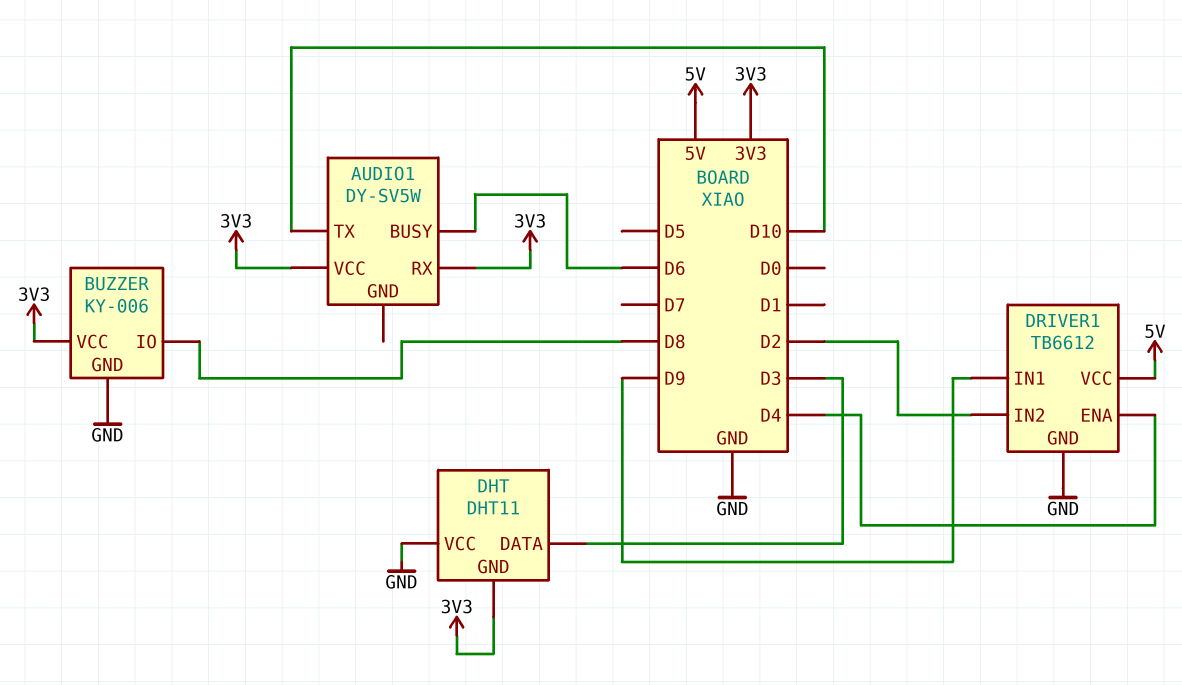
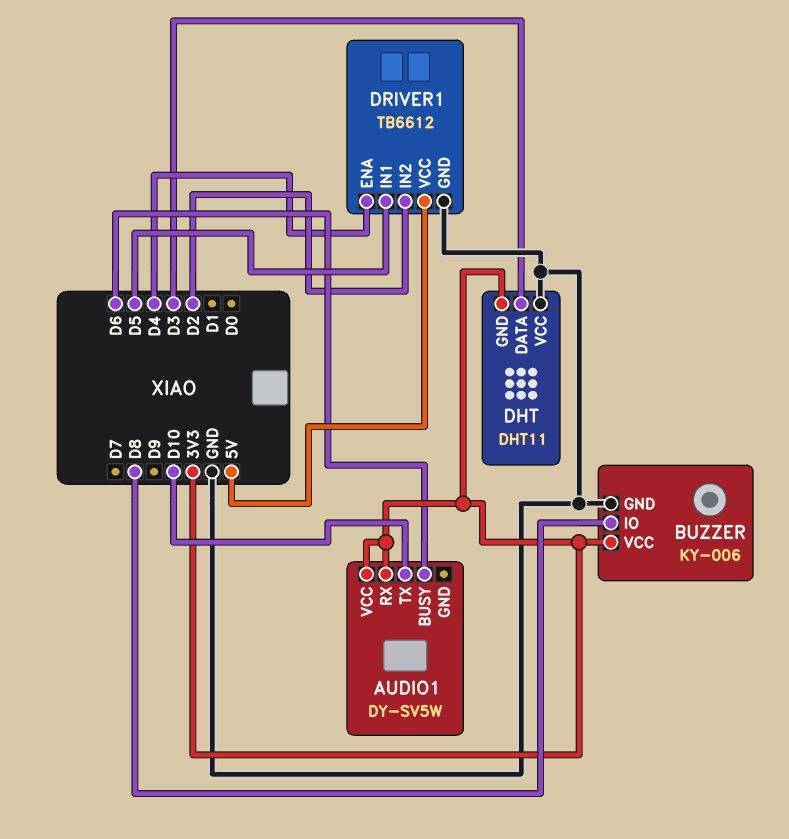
DRIVER1 pin IN1: D9 -> D5

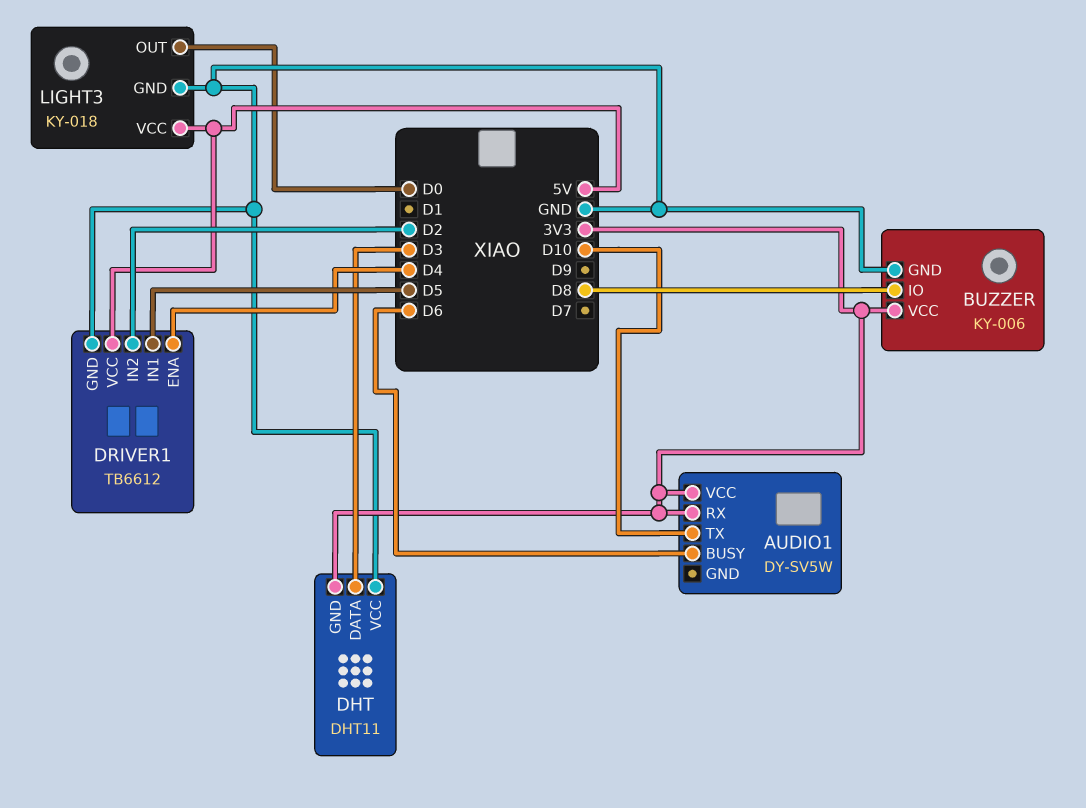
LIGHT3: none -> KY-018
LIGHT3 pin GND: none -> GND
LIGHT3 pin OUT: none -> D0
LIGHT3 pin VCC: none -> 5V

